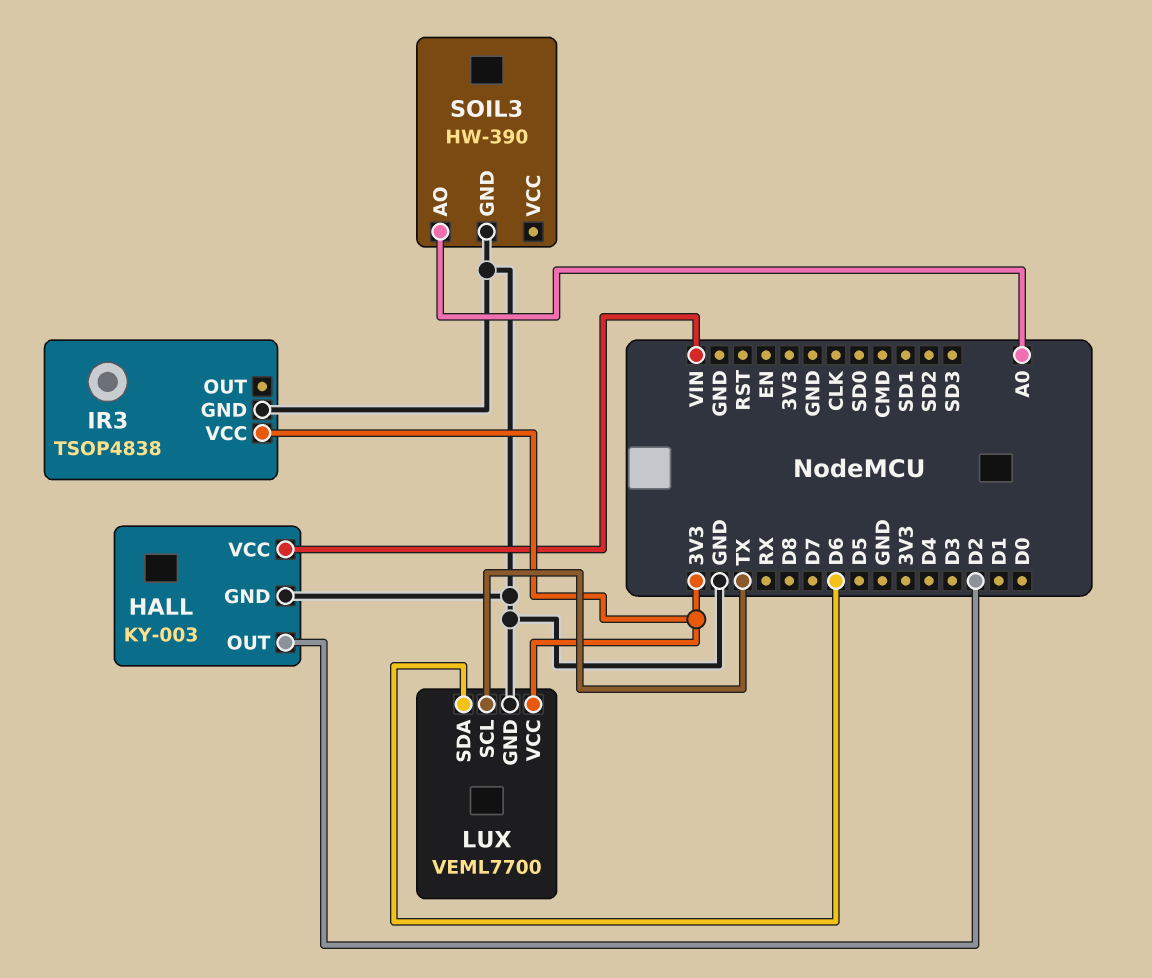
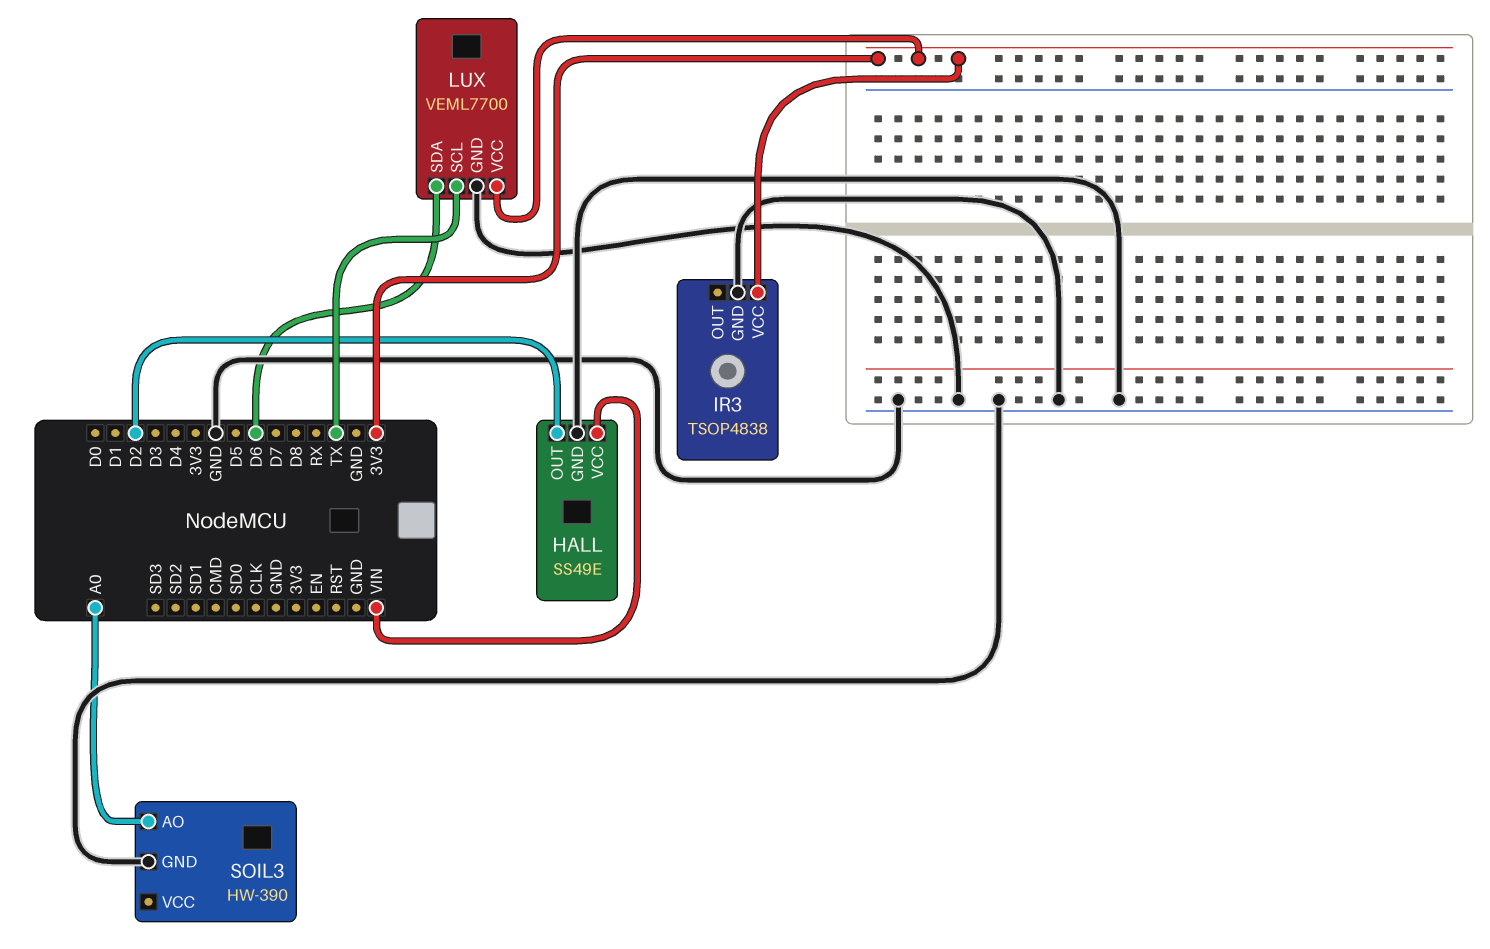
HALL: KY-003 -> SS49E

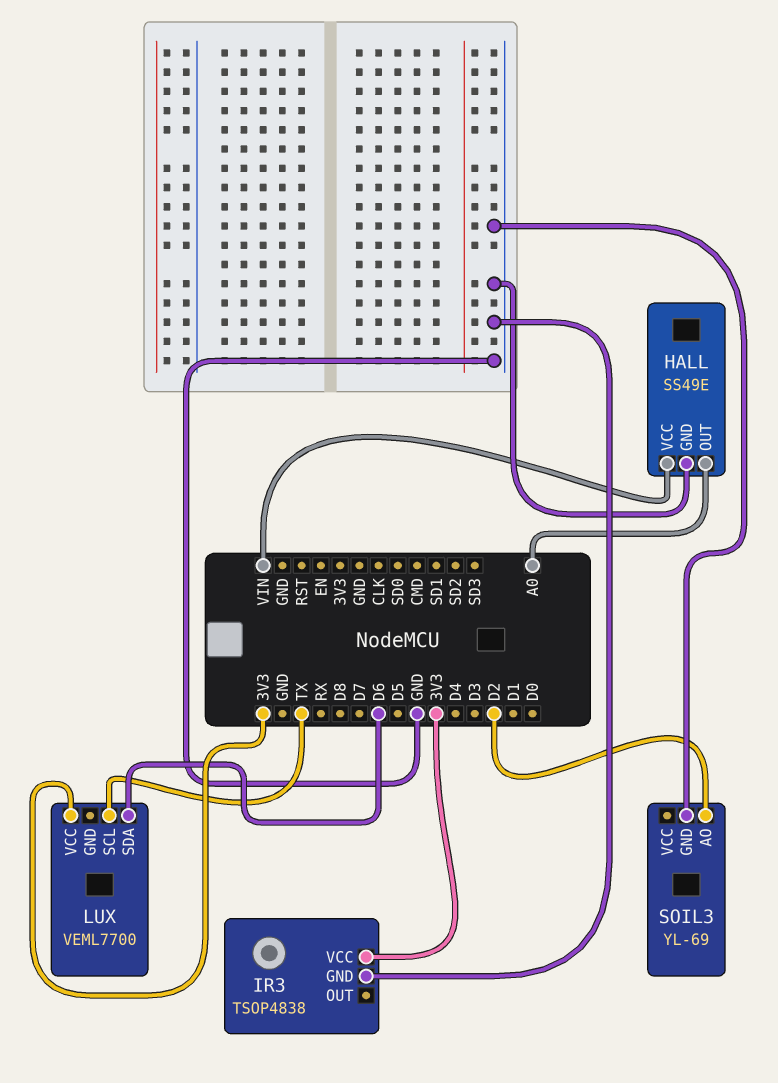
HALL pin OUT: D2 -> A0
LUX pin GND: GND -> none
SOIL3: HW-390 -> YL-69
SOIL3 pin AO: A0 -> D2

